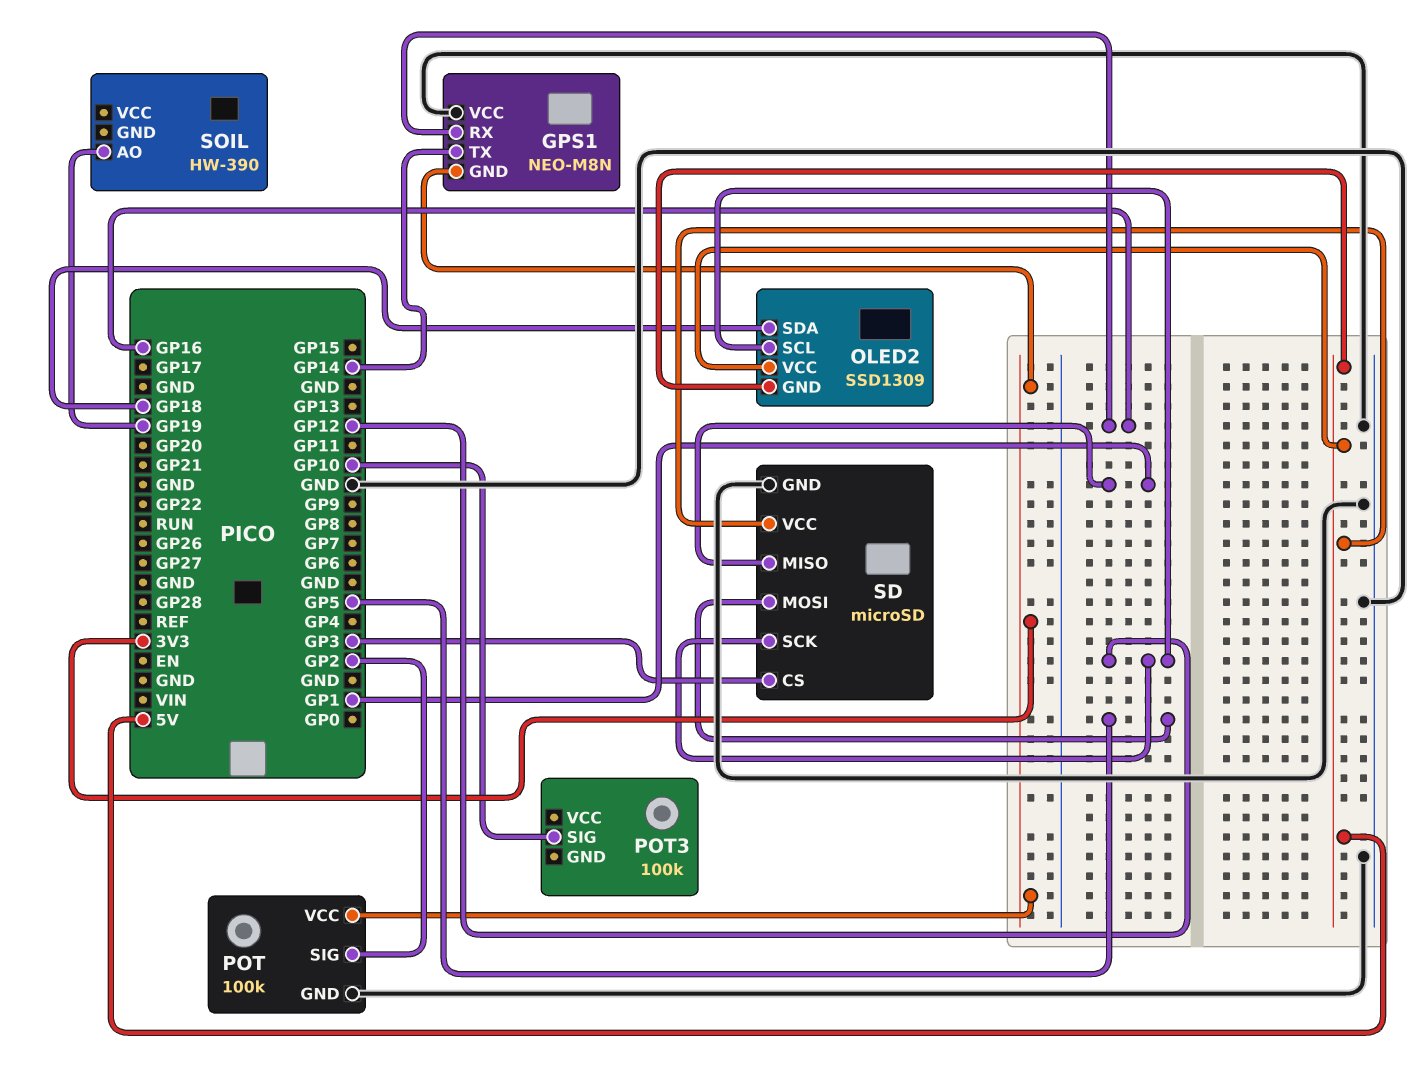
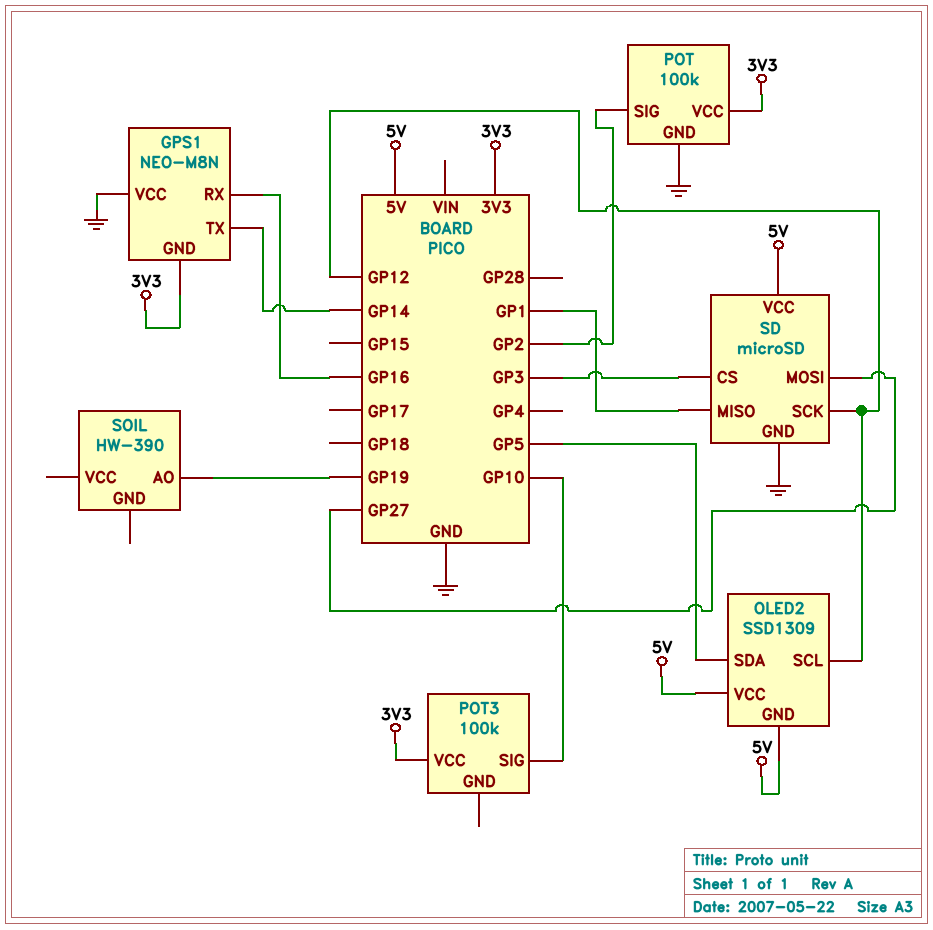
OLED2 pin SDA: GP18 -> GP5
POT3 pin VCC: none -> 3V3
SD pin MOSI: GP5 -> GP27

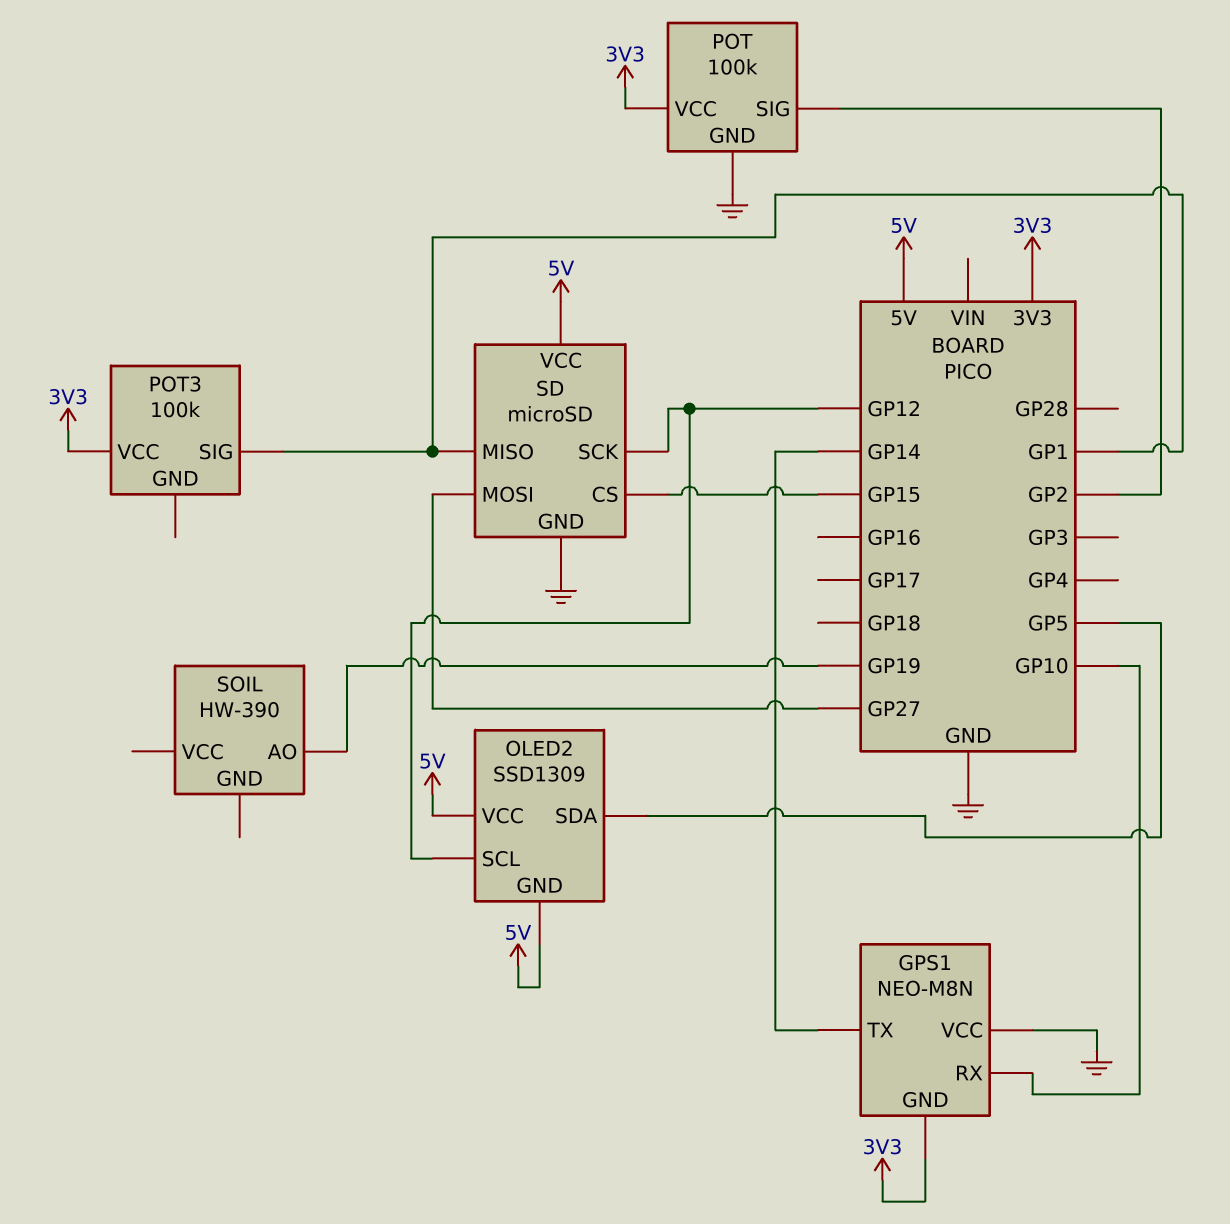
GPS1 pin RX: GP16 -> GP10
POT3 pin SIG: GP10 -> GP1
SD pin CS: GP3 -> GP15

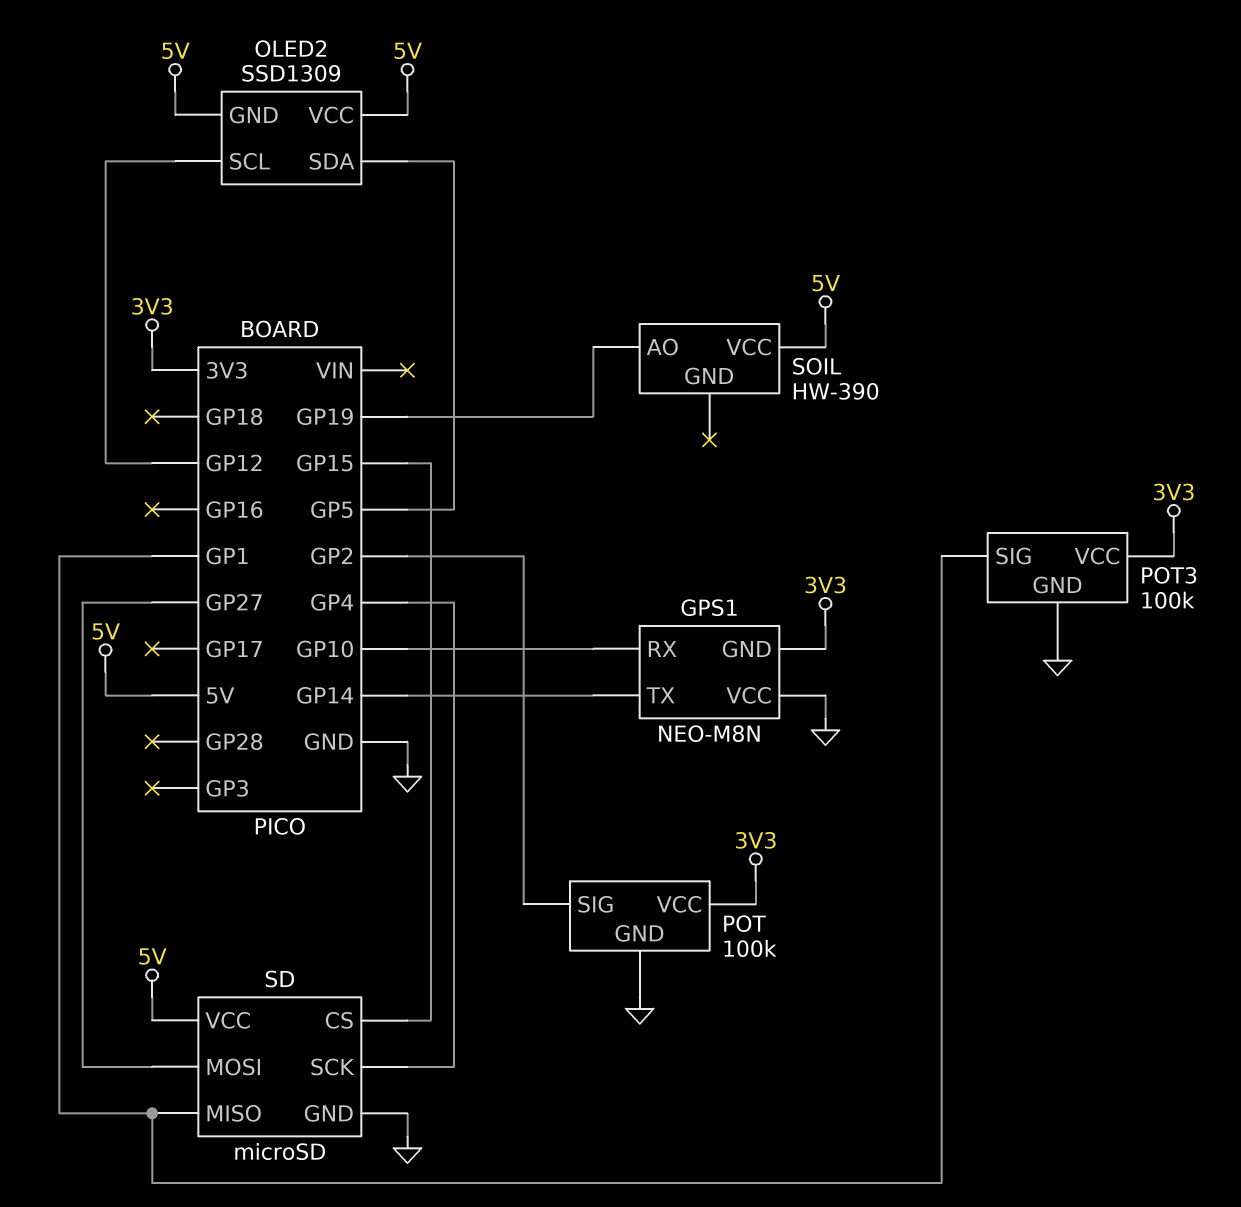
POT3 pin GND: none -> GND
SD pin SCK: GP12 -> GP4
SOIL pin VCC: none -> 5V

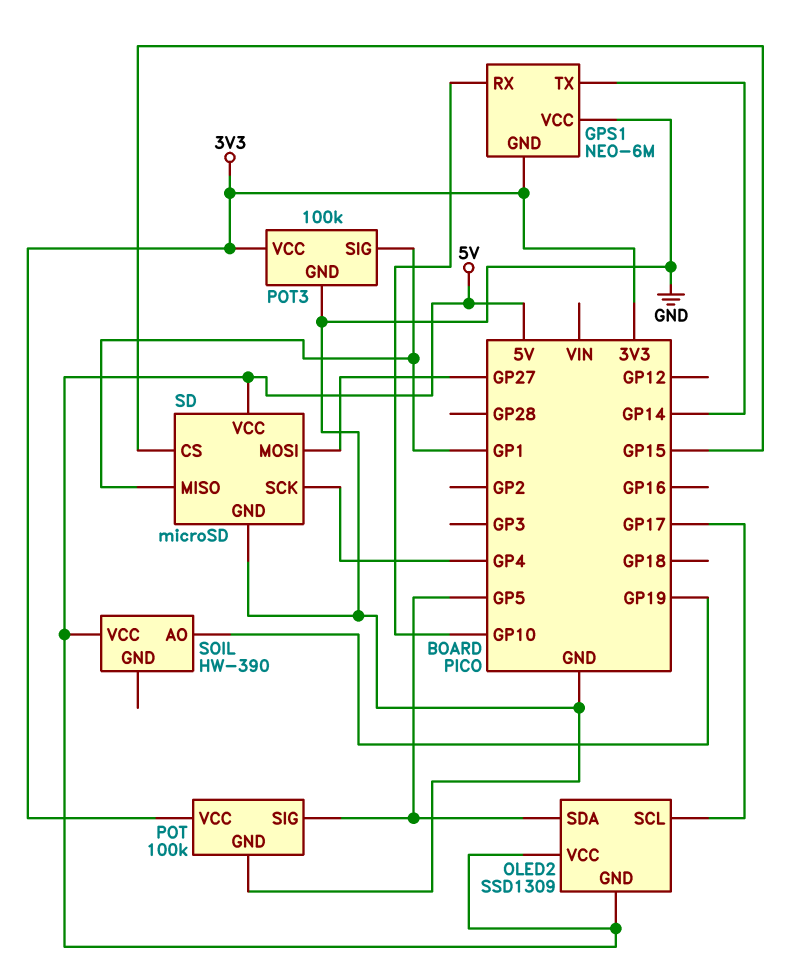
GPS1: NEO-M8N -> NEO-6M
OLED2 pin SCL: GP12 -> GP17
POT pin SIG: GP2 -> GP5

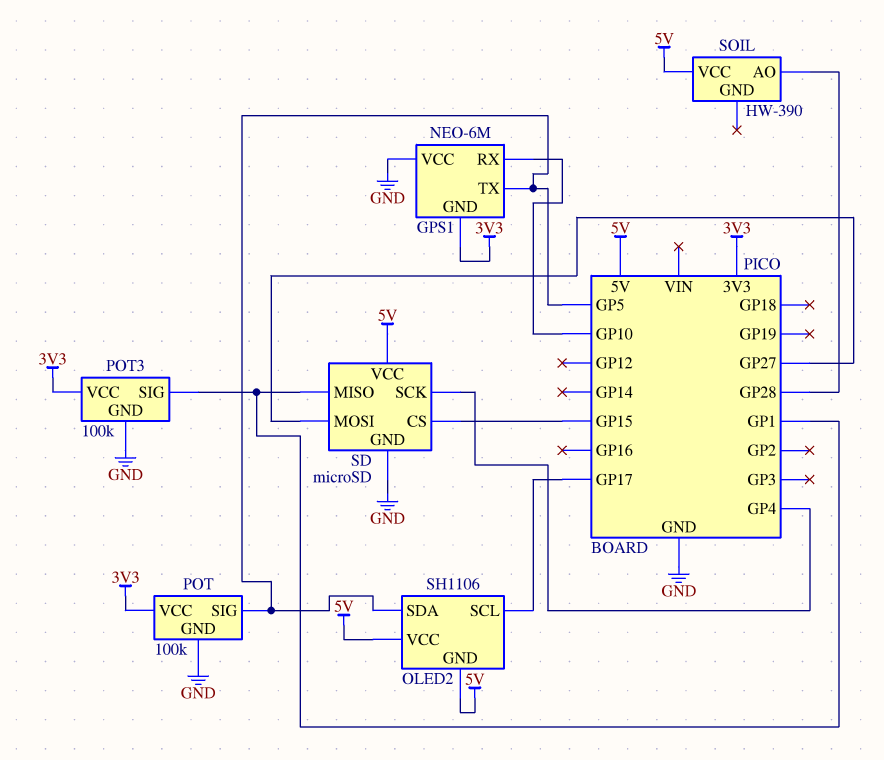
GPS1 pin TX: GP14 -> GP5
OLED2: SSD1309 -> SH1106
SOIL pin AO: GP19 -> GP28

